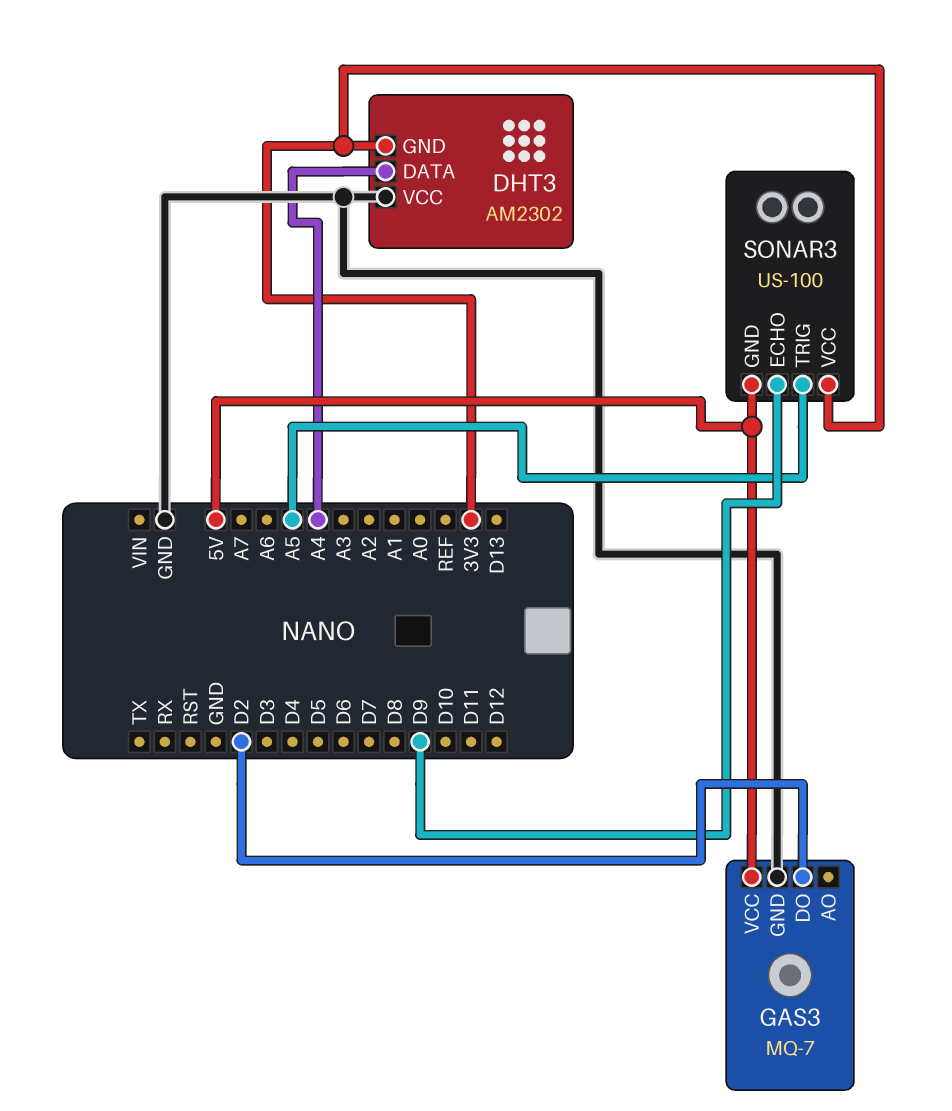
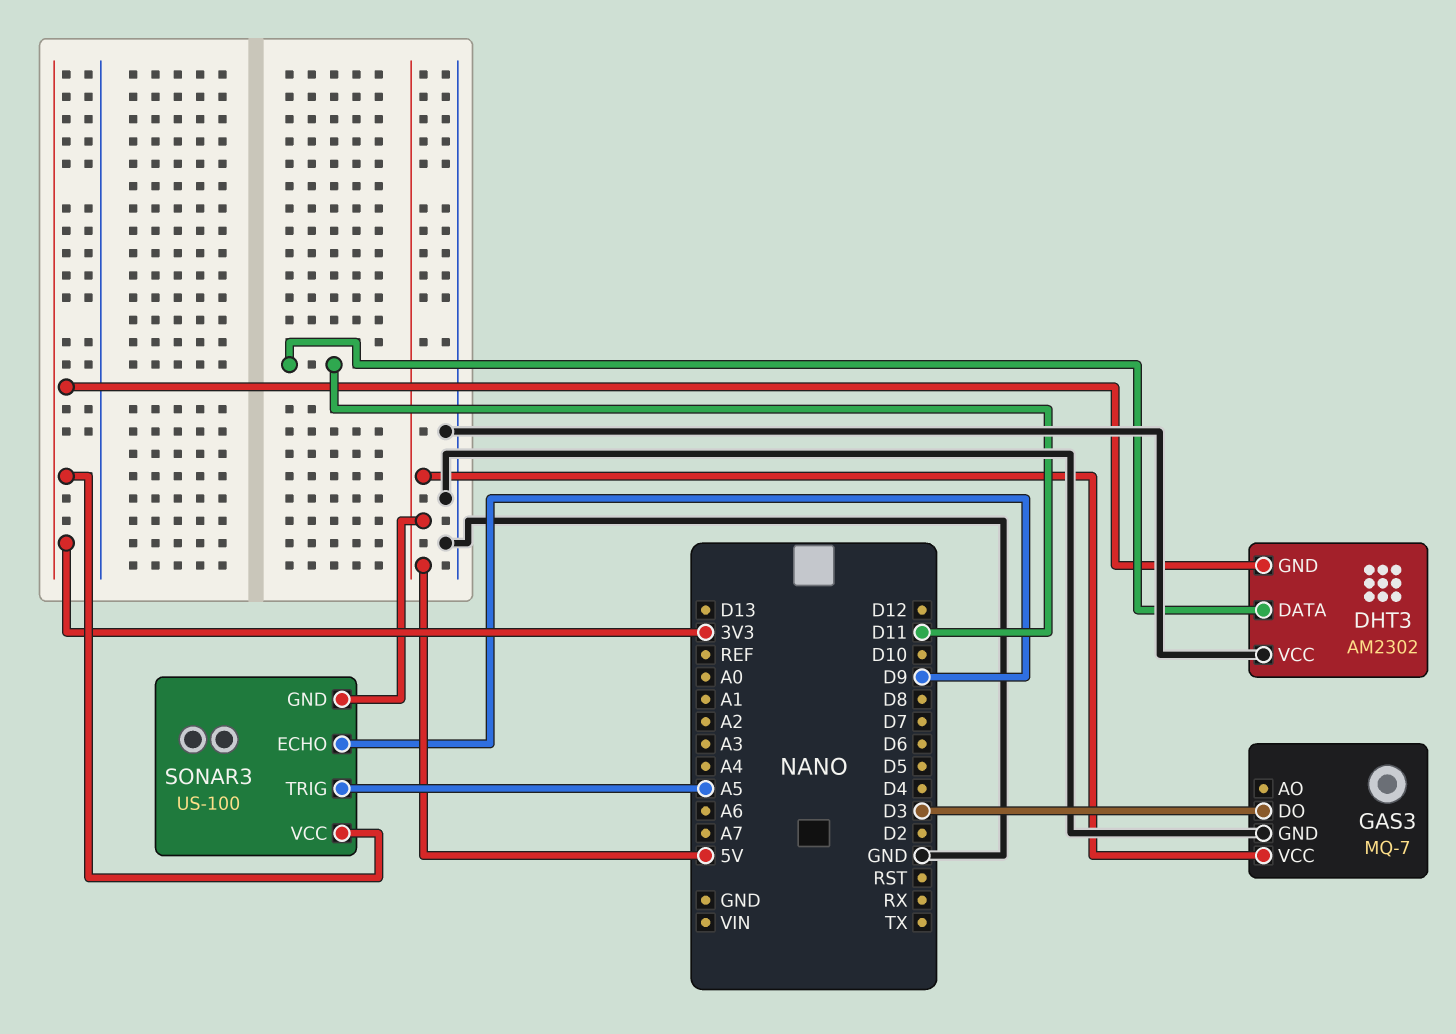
DHT3 pin DATA: A4 -> D11
GAS3 pin DO: D2 -> D3

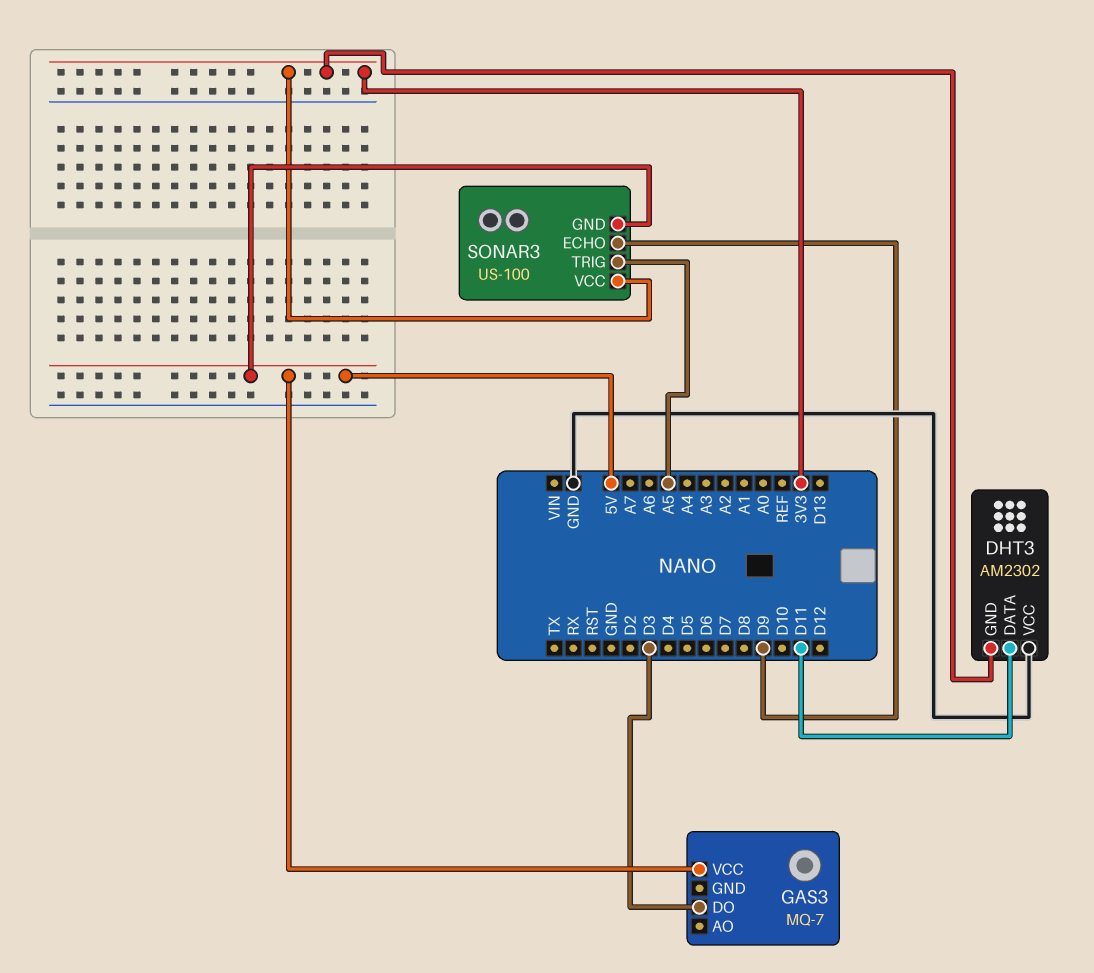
GAS3 pin GND: GND -> none

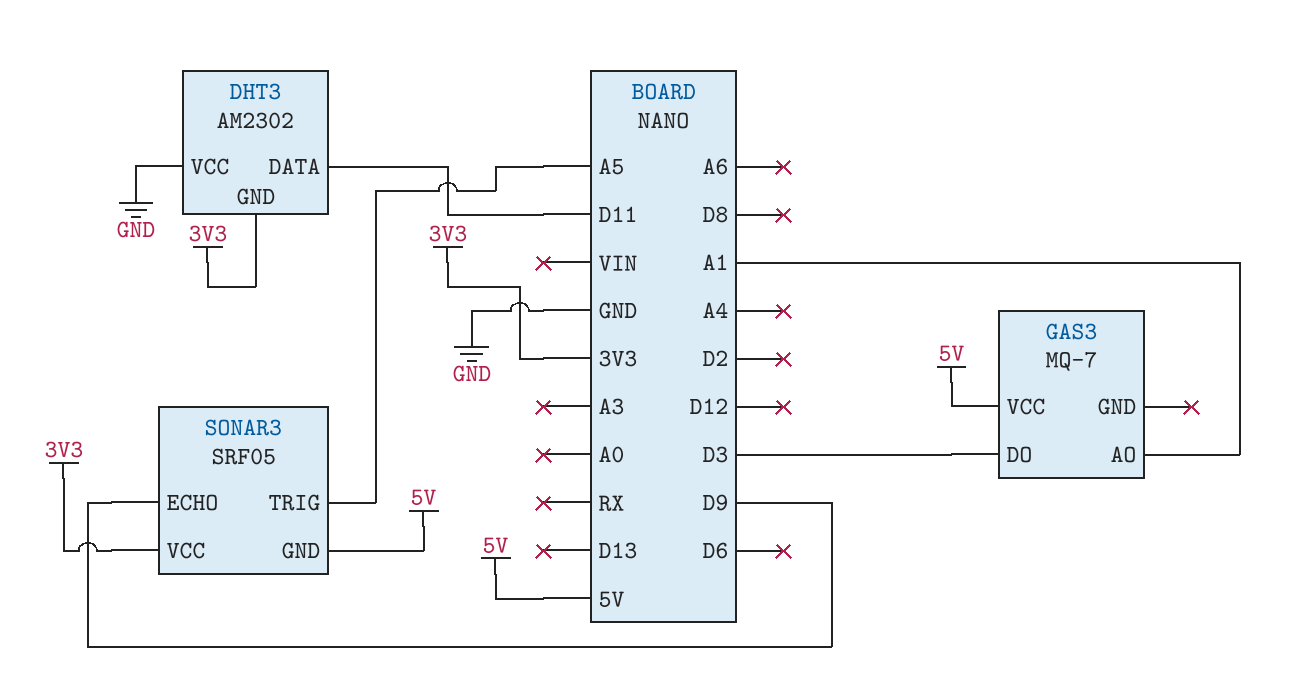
GAS3 pin AO: none -> A1
SONAR3: US-100 -> SRF05

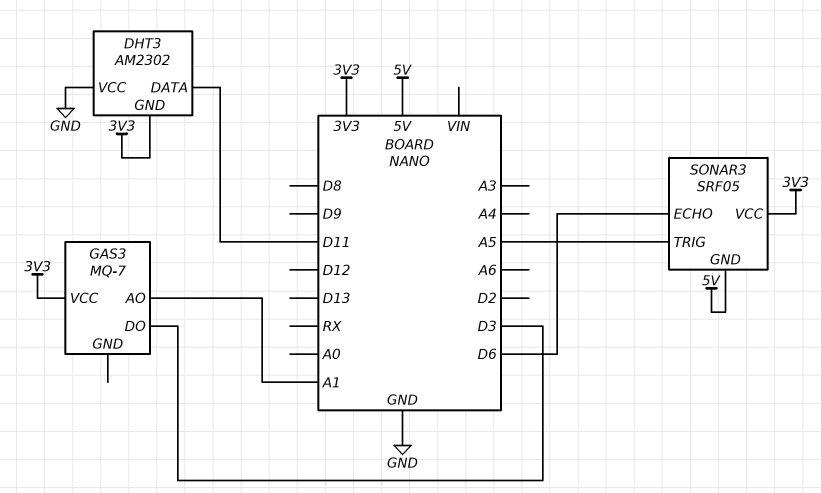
GAS3 pin VCC: 5V -> 3V3
SONAR3 pin ECHO: D9 -> D6

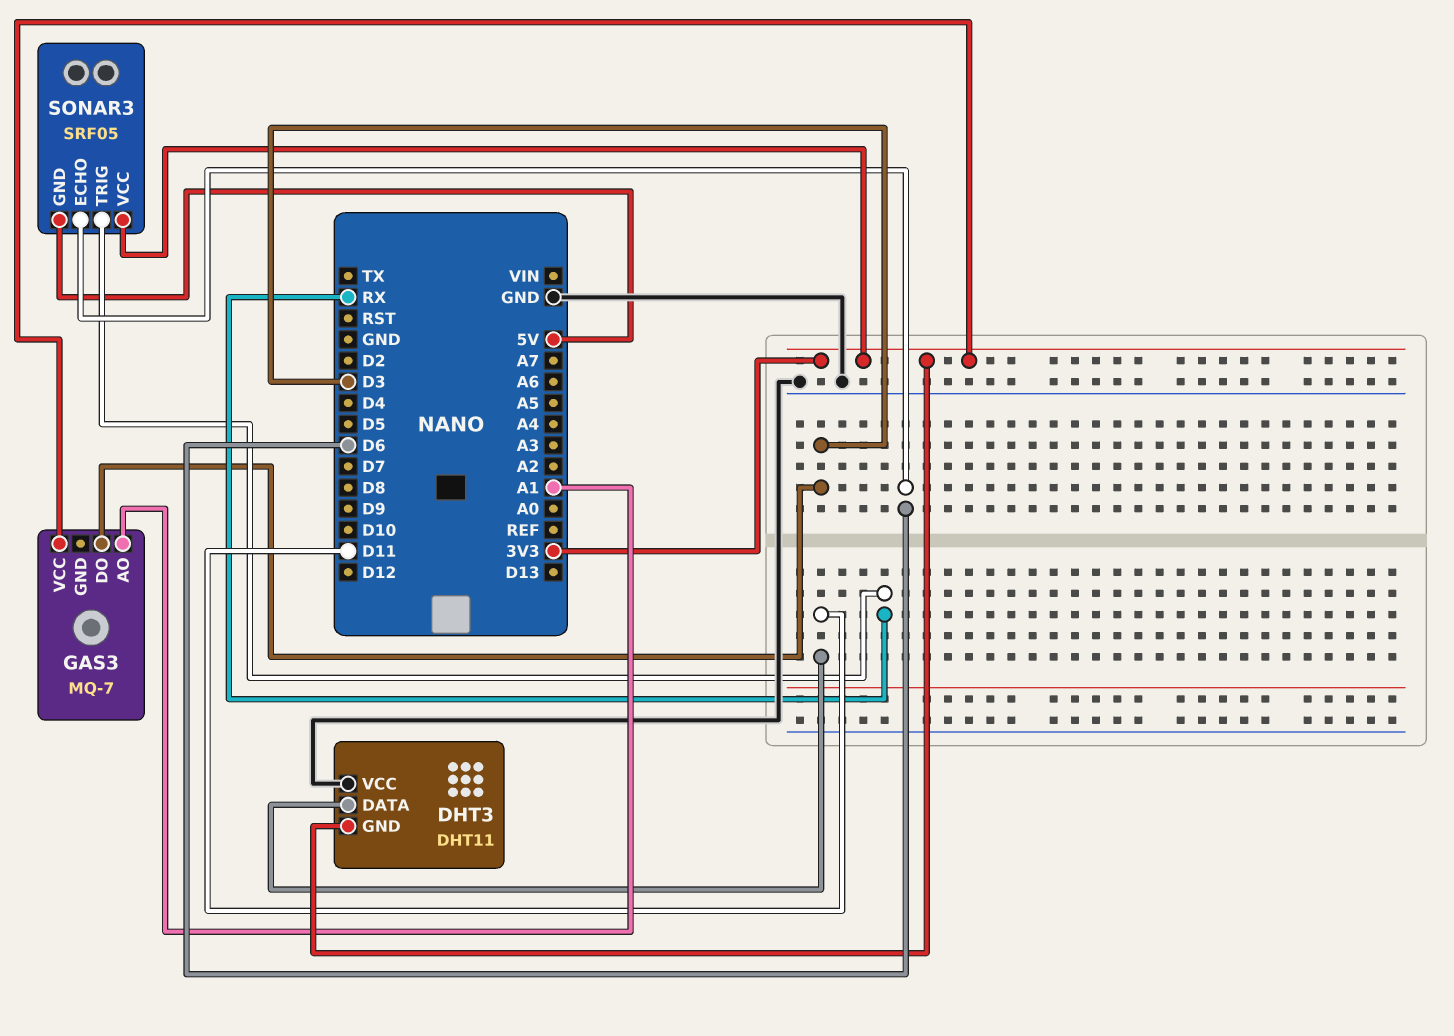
DHT3: AM2302 -> DHT11
SONAR3 pin TRIG: A5 -> RX

